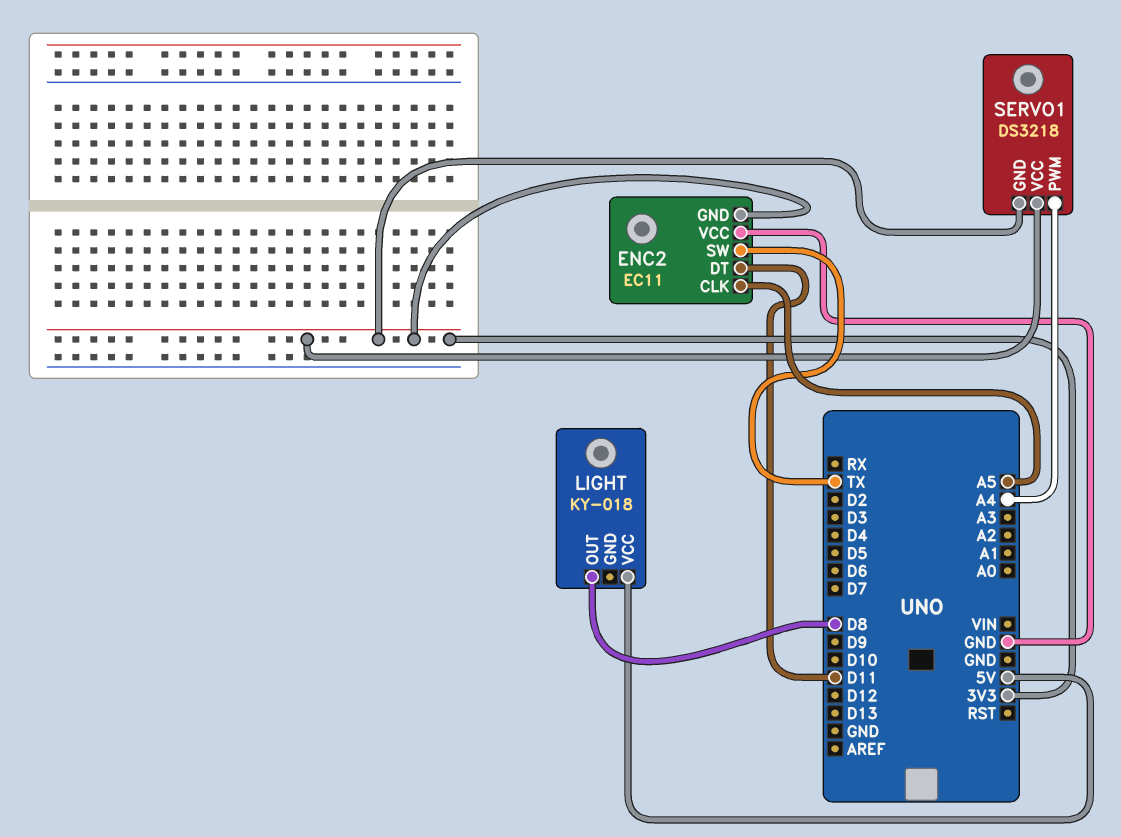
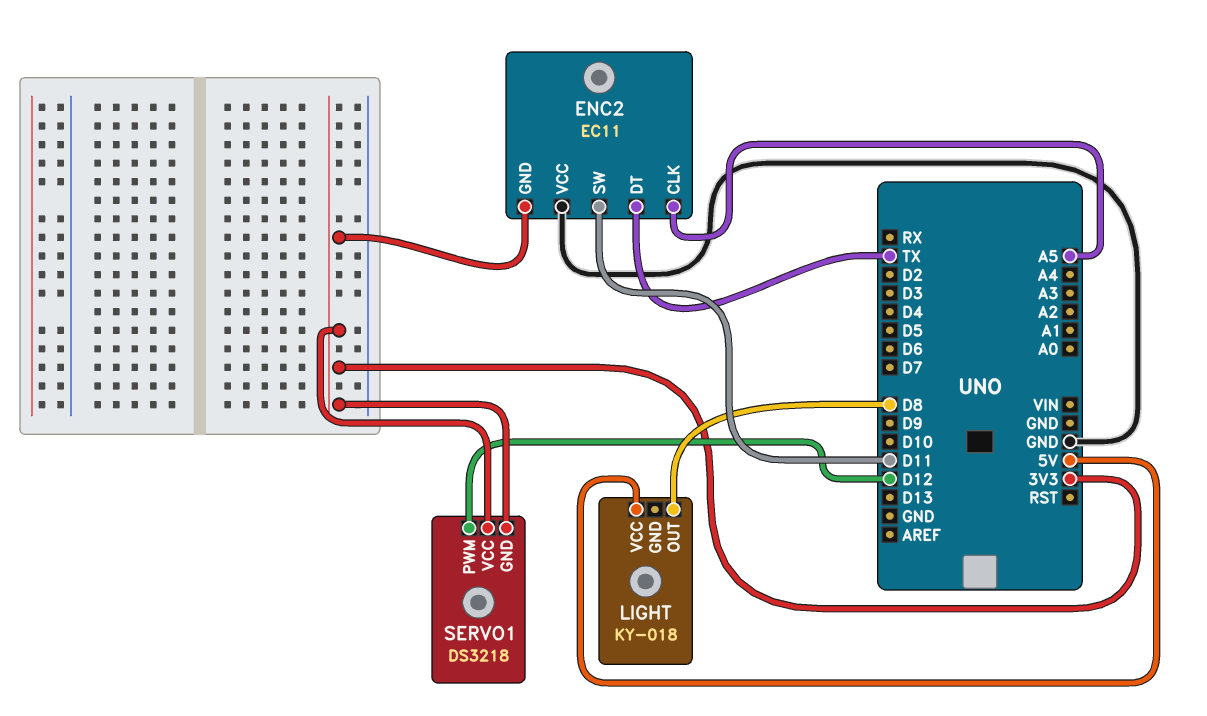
ENC2 pin DT: D11 -> TX
ENC2 pin SW: TX -> D11
SERVO1 pin PWM: A4 -> D12

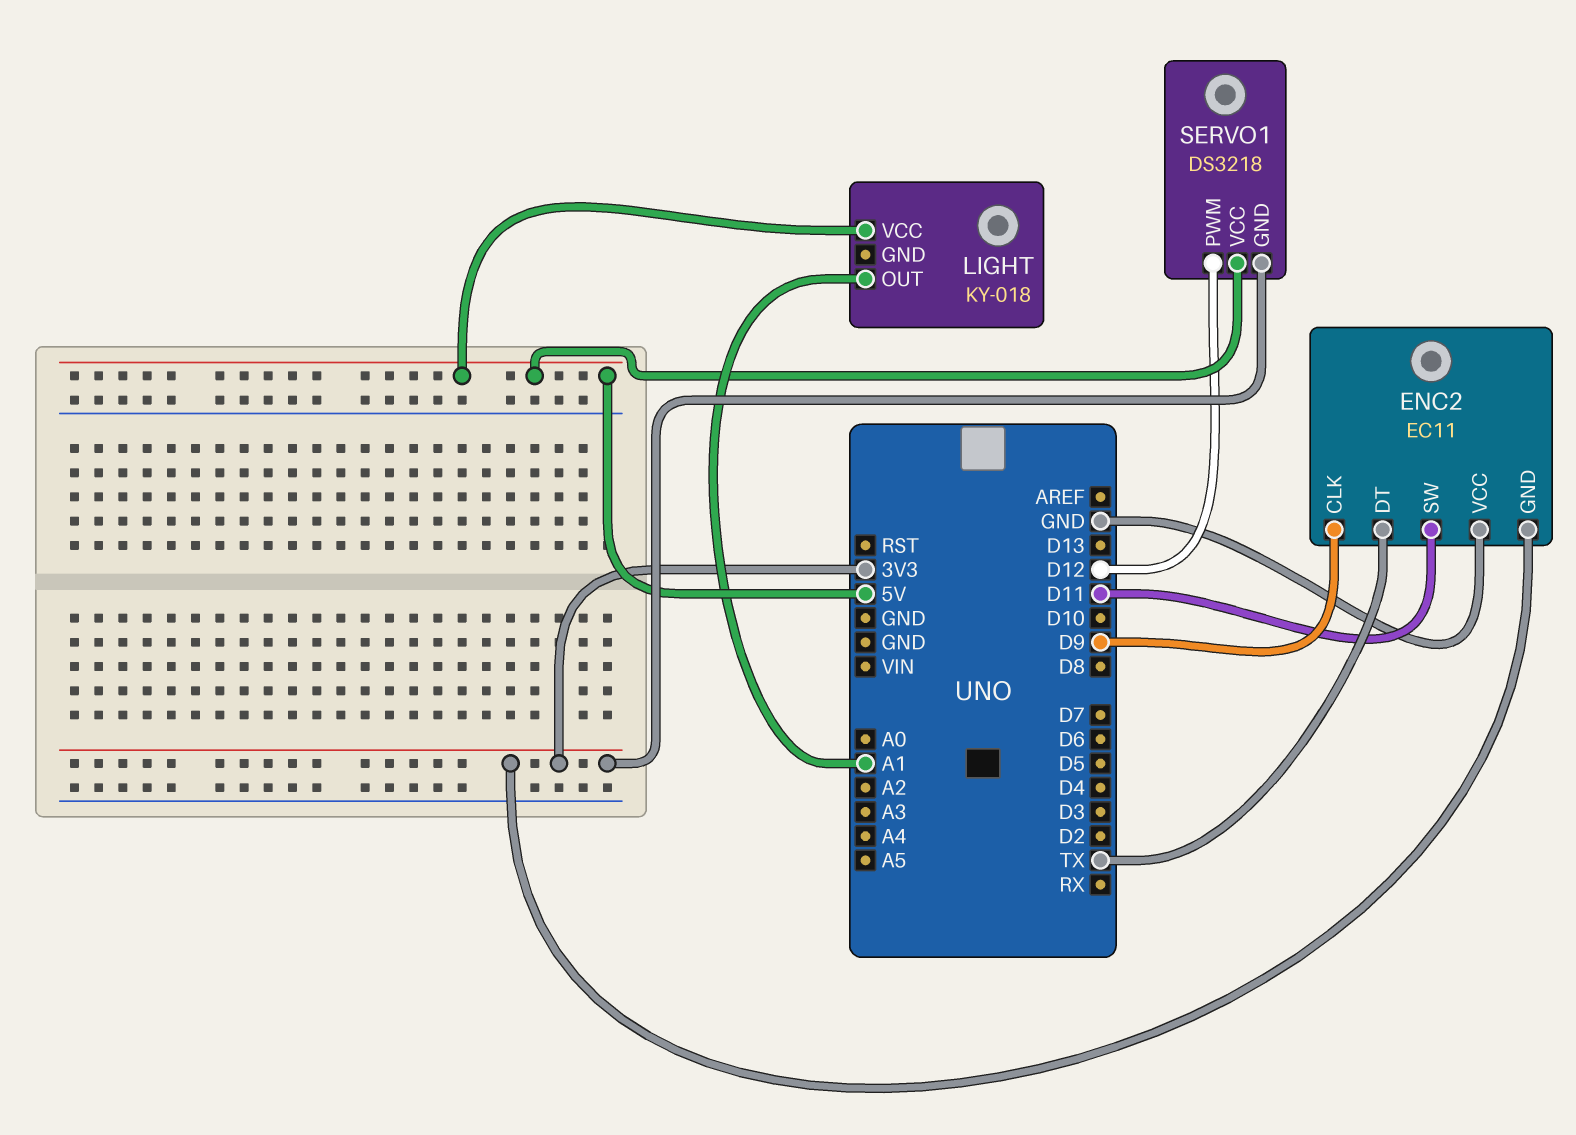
ENC2 pin CLK: A5 -> D9
LIGHT pin OUT: D8 -> A1
SERVO1 pin VCC: 3V3 -> 5V

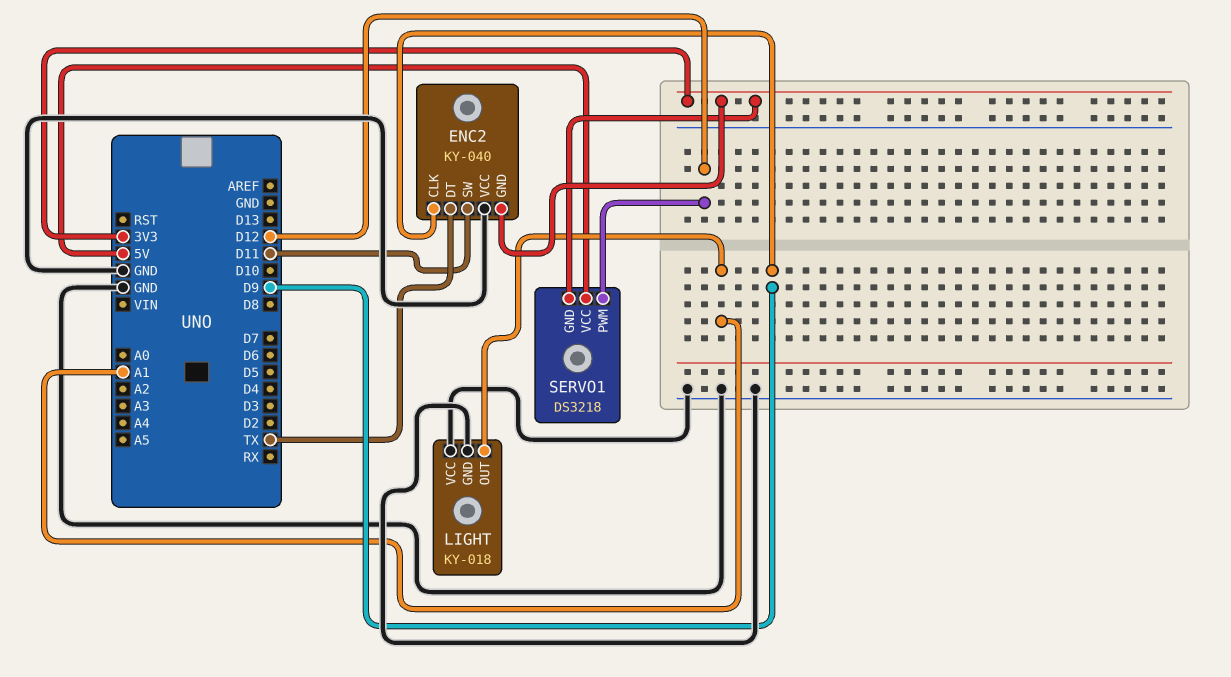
ENC2: EC11 -> KY-040
LIGHT pin GND: none -> GND
LIGHT pin VCC: 5V -> GND

